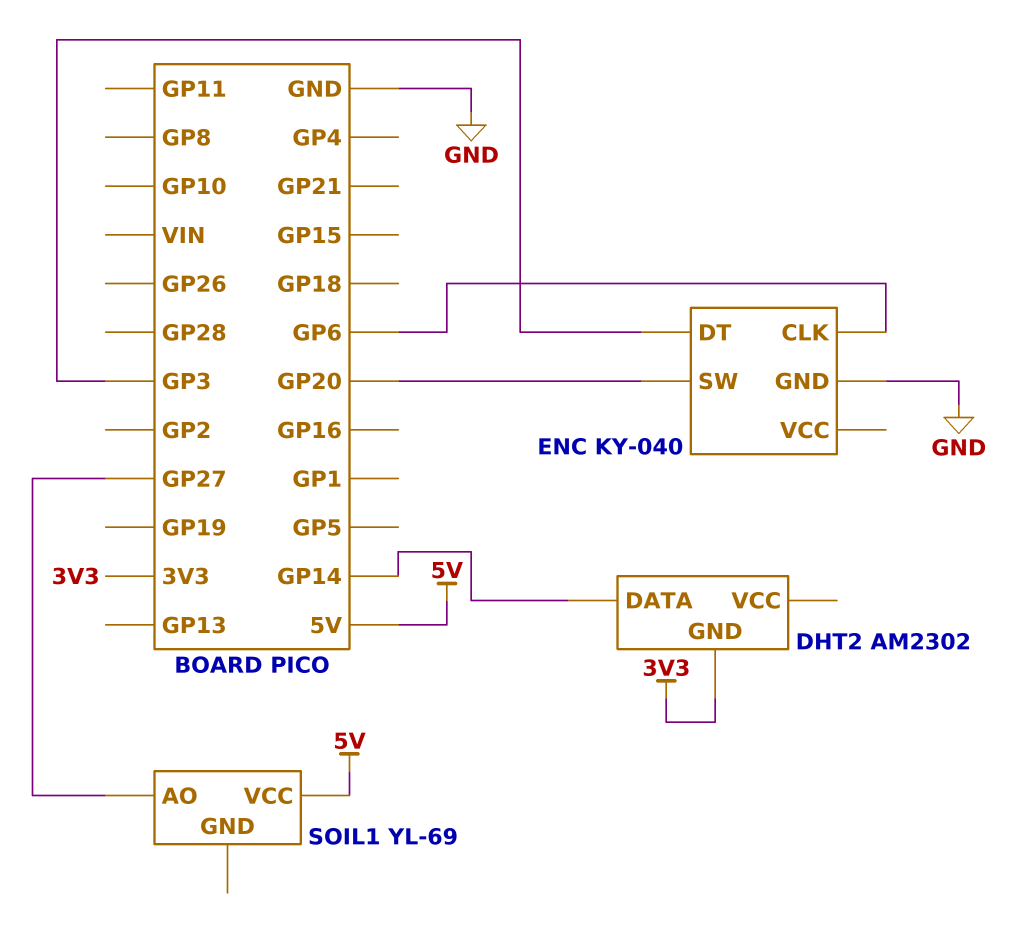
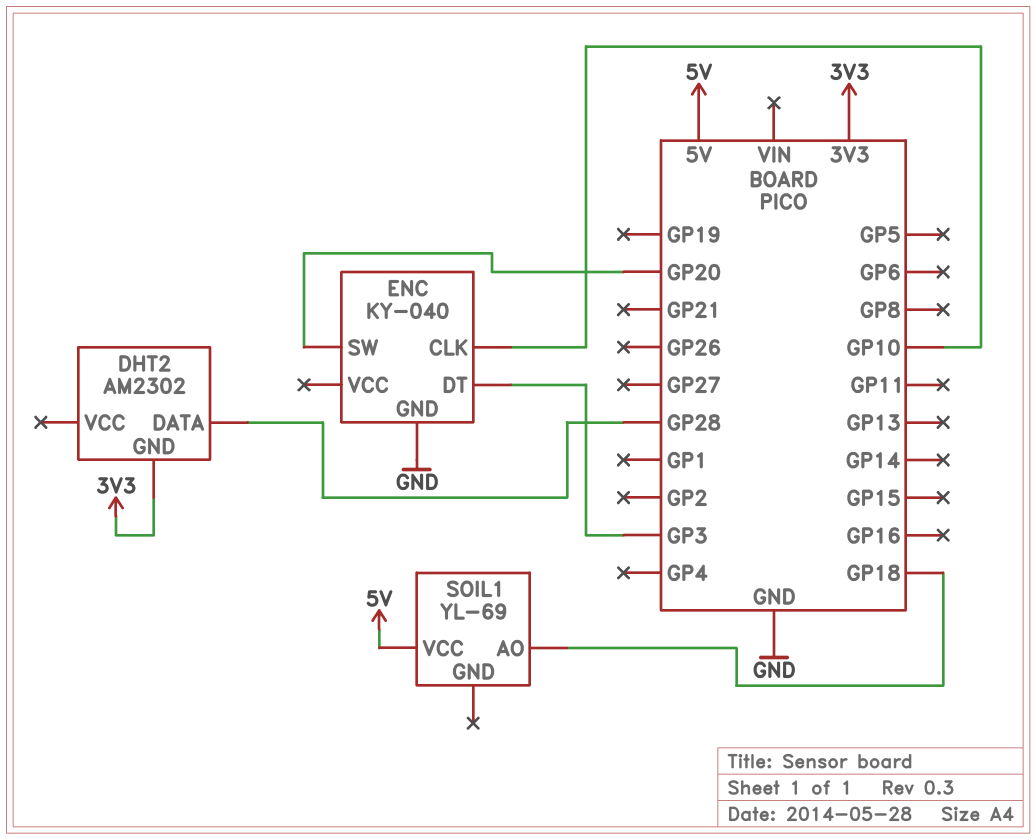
DHT2 pin DATA: GP14 -> GP28
ENC pin CLK: GP6 -> GP10
SOIL1 pin AO: GP27 -> GP18

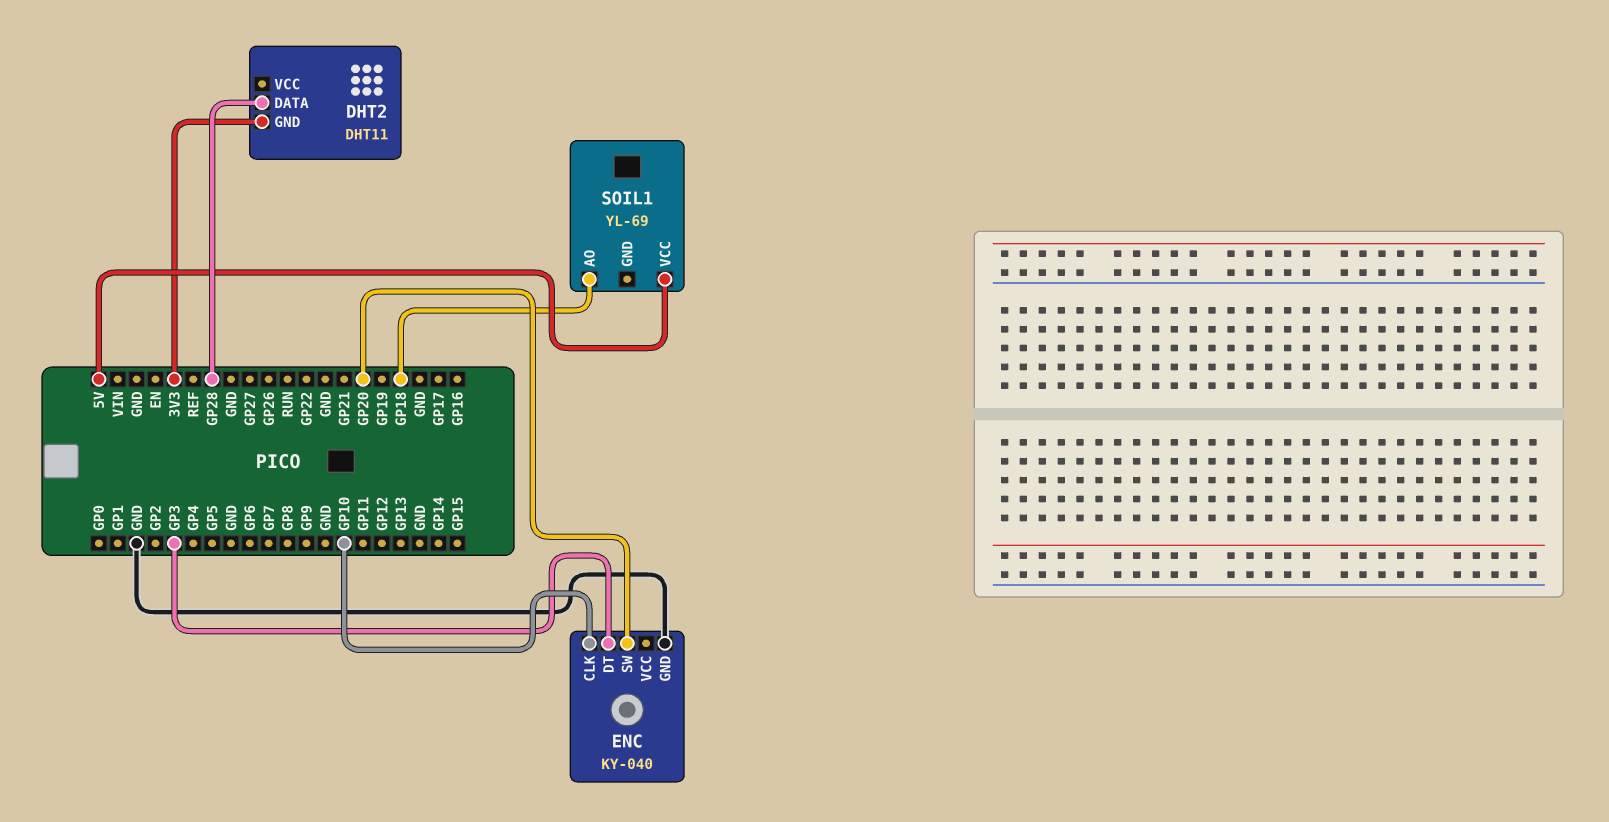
DHT2: AM2302 -> DHT11

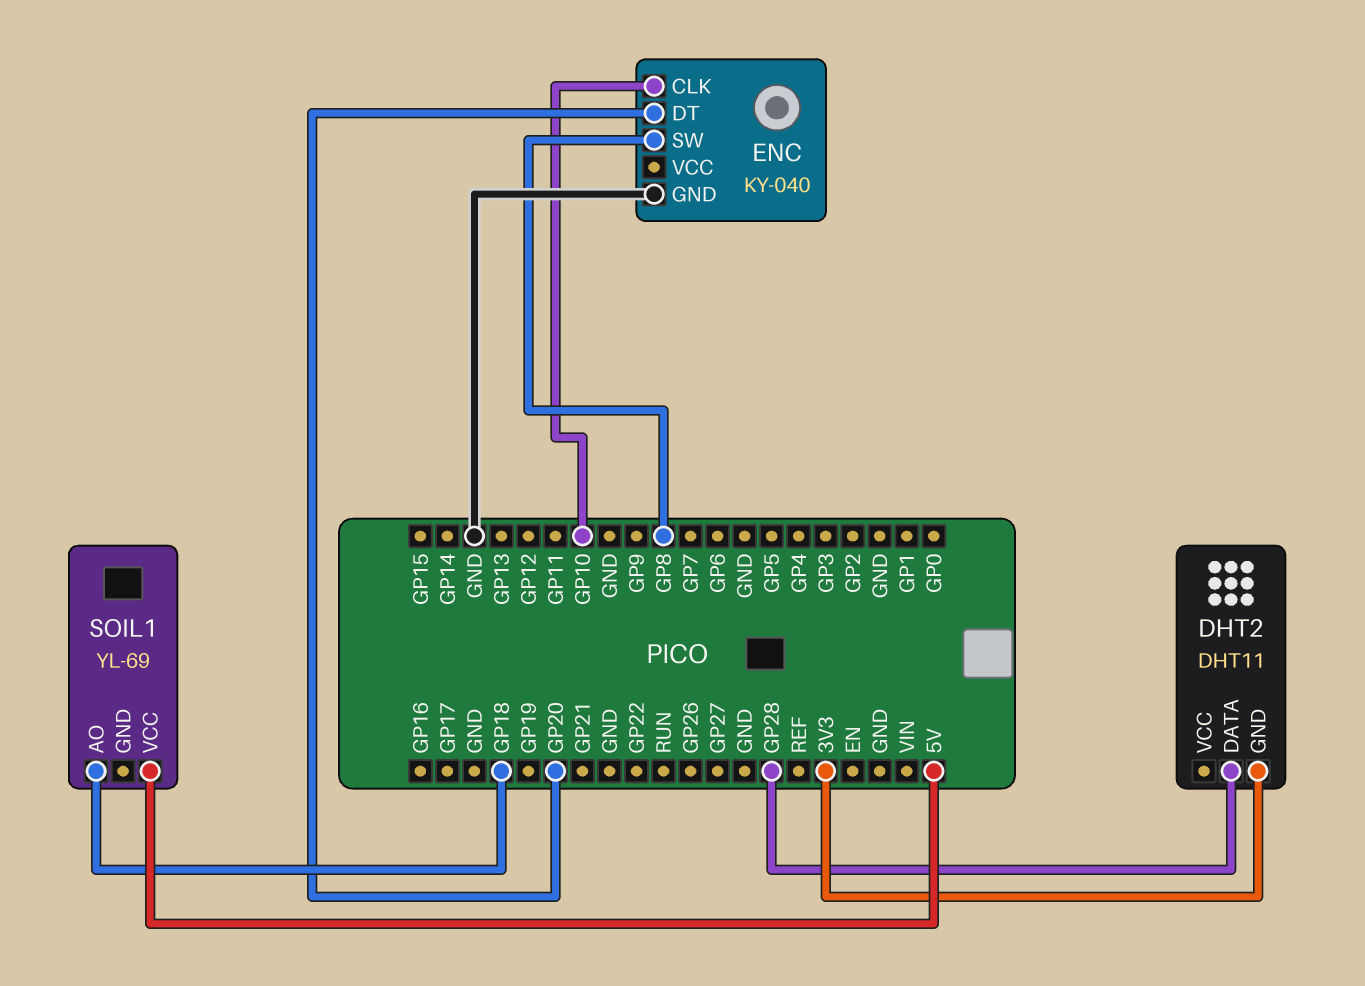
ENC pin DT: GP3 -> GP20
ENC pin SW: GP20 -> GP8

